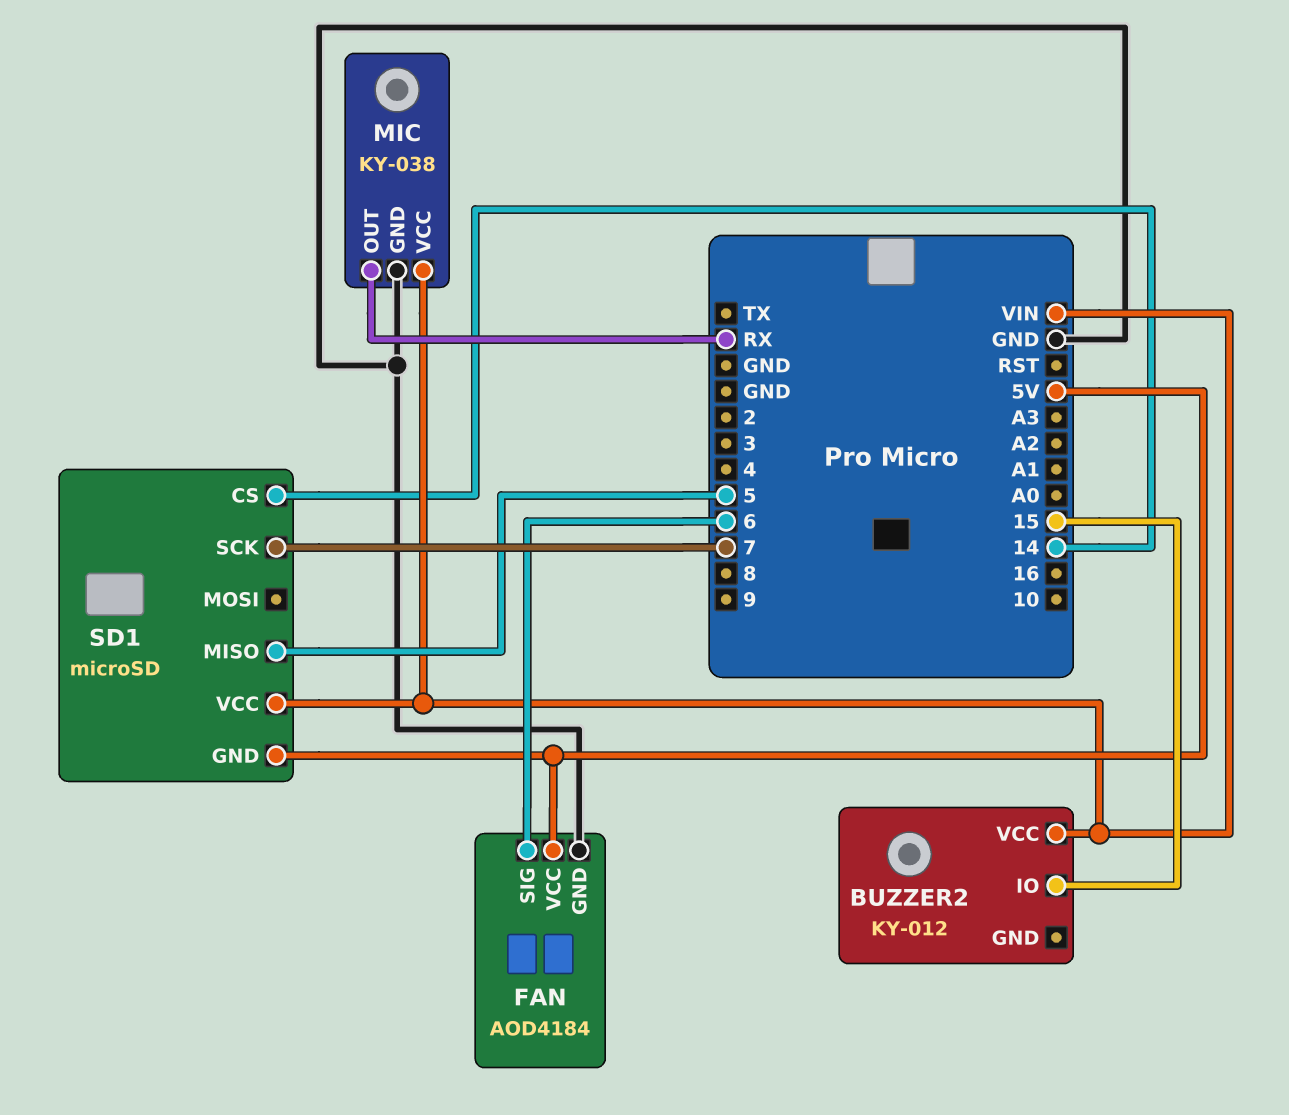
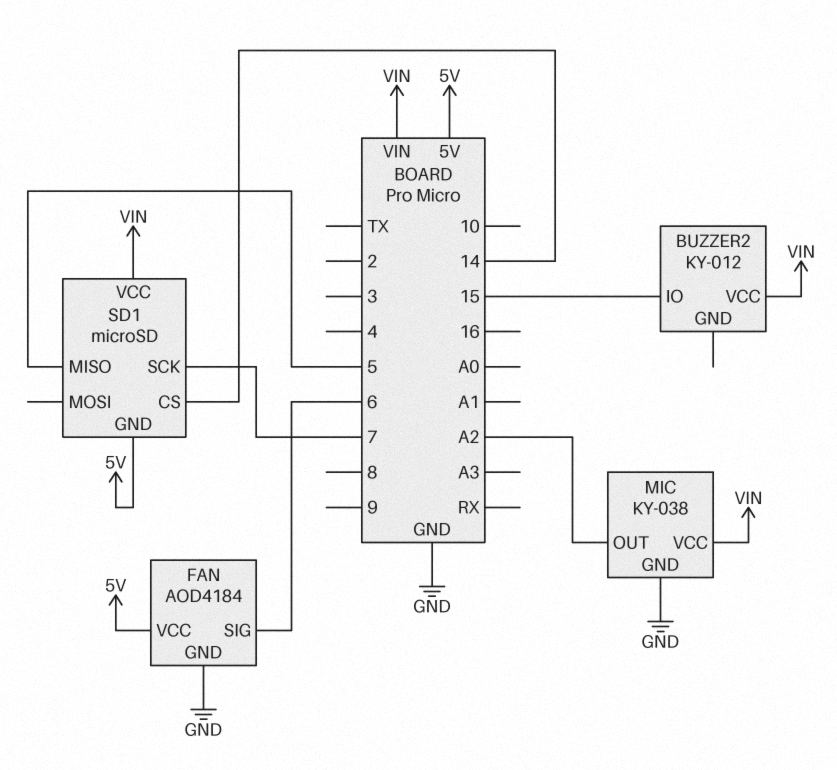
MIC pin OUT: RX -> A2

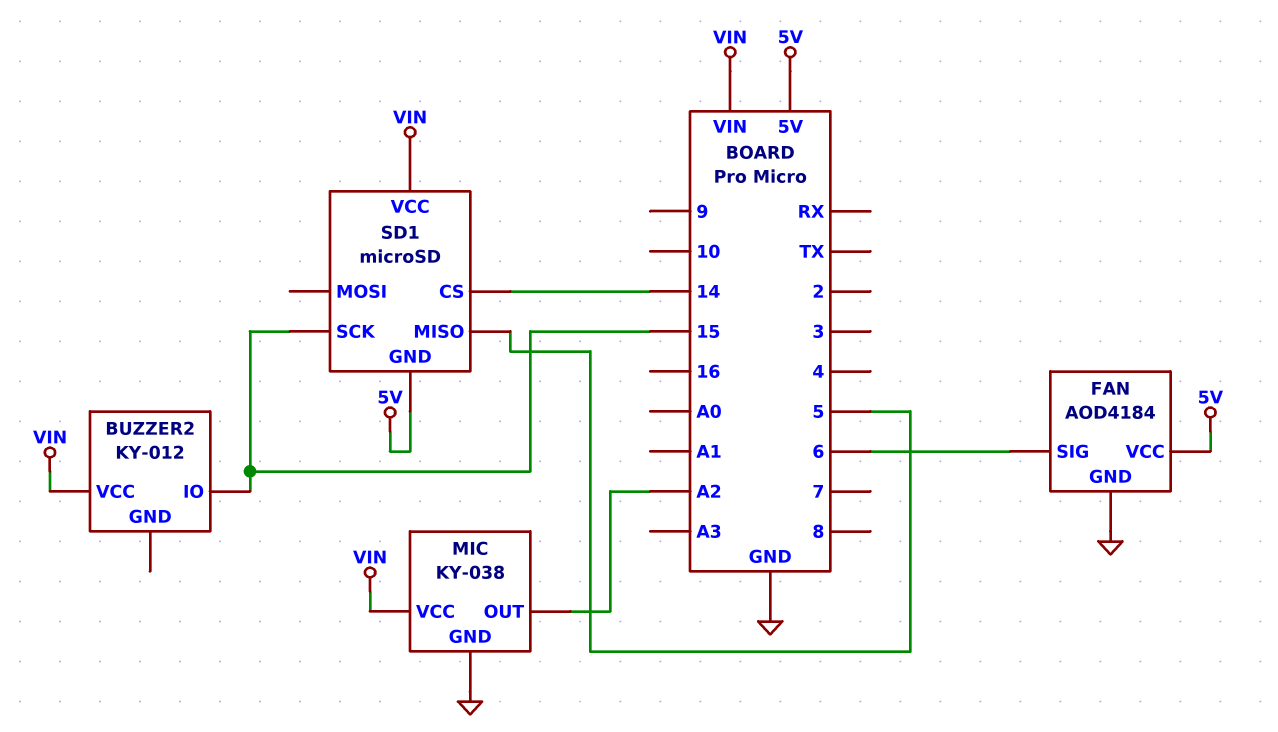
SD1 pin SCK: 7 -> 15

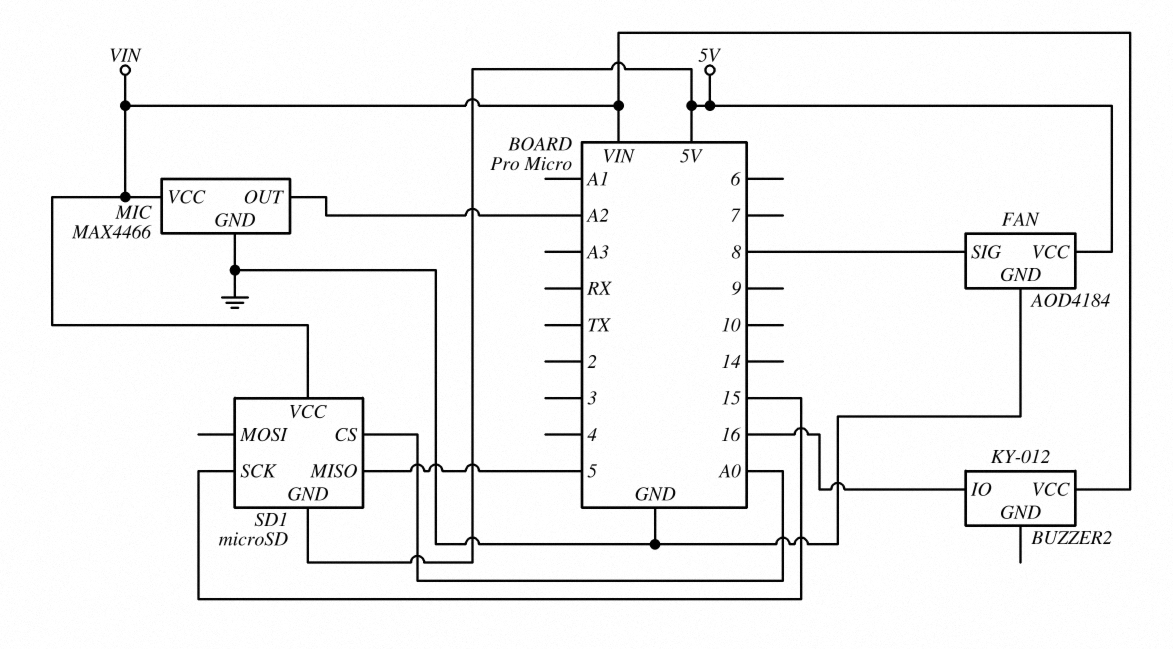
BUZZER2 pin IO: 15 -> 16
FAN pin SIG: 6 -> 8
MIC: KY-038 -> MAX4466
SD1 pin CS: 14 -> A0

